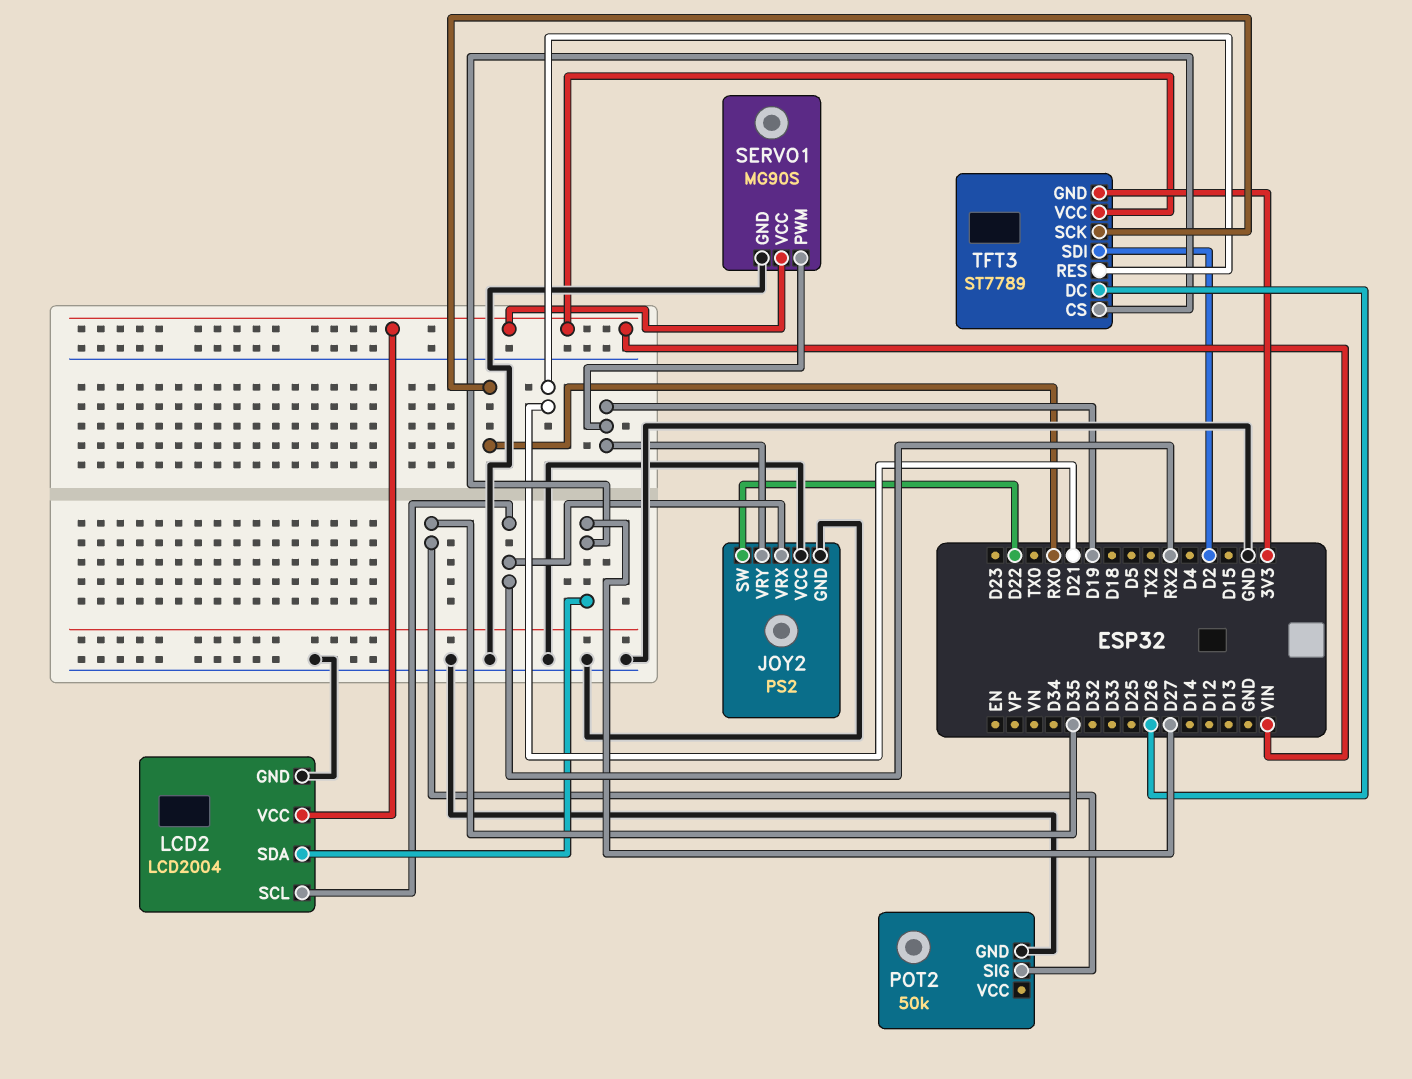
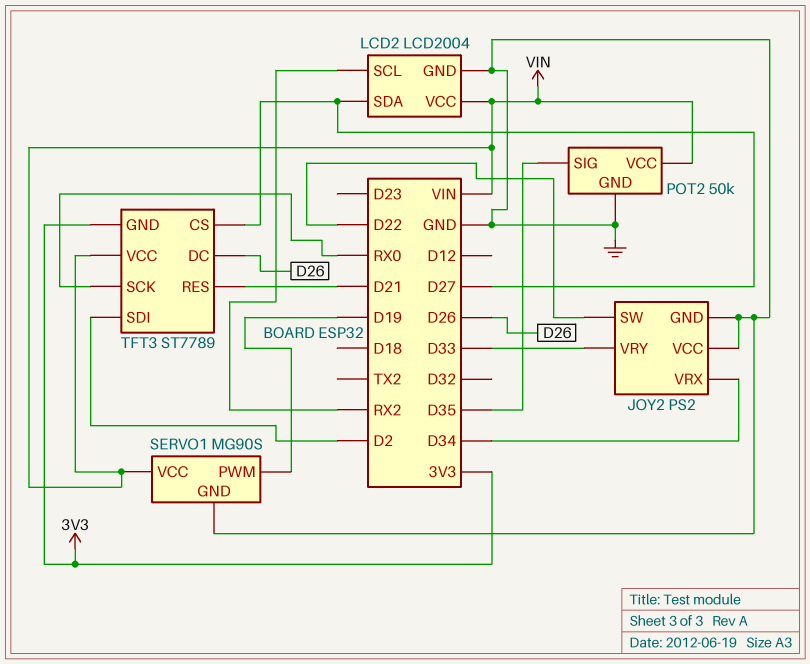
JOY2 pin VRX: RX2 -> D34
JOY2 pin VRY: D19 -> D33
POT2 pin VCC: none -> VIN

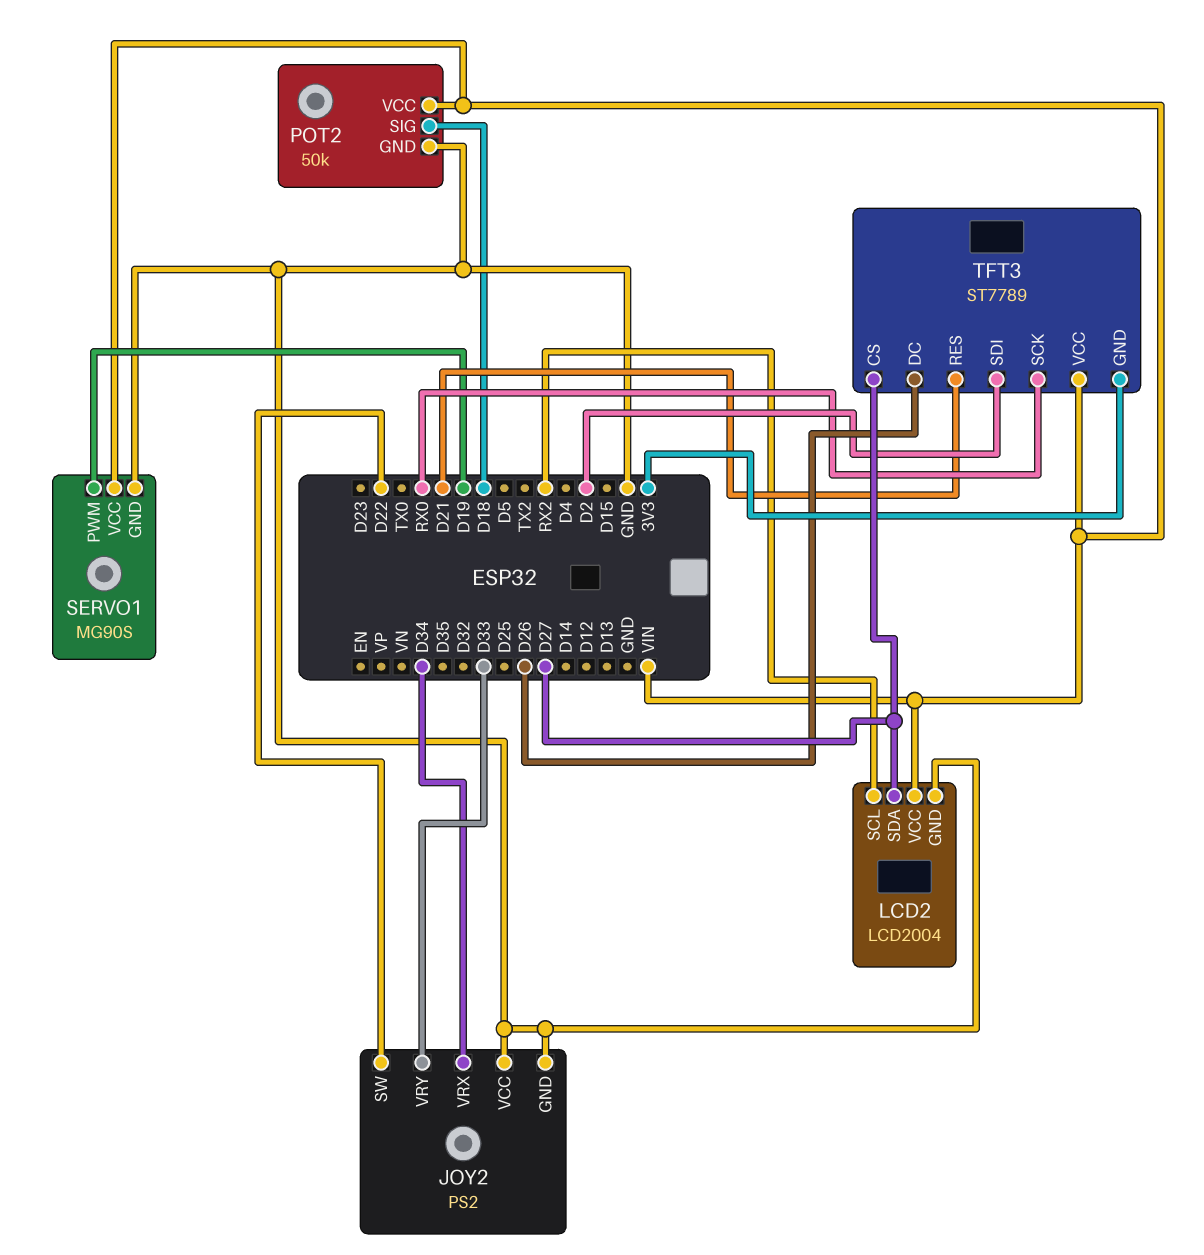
POT2 pin SIG: D35 -> D18

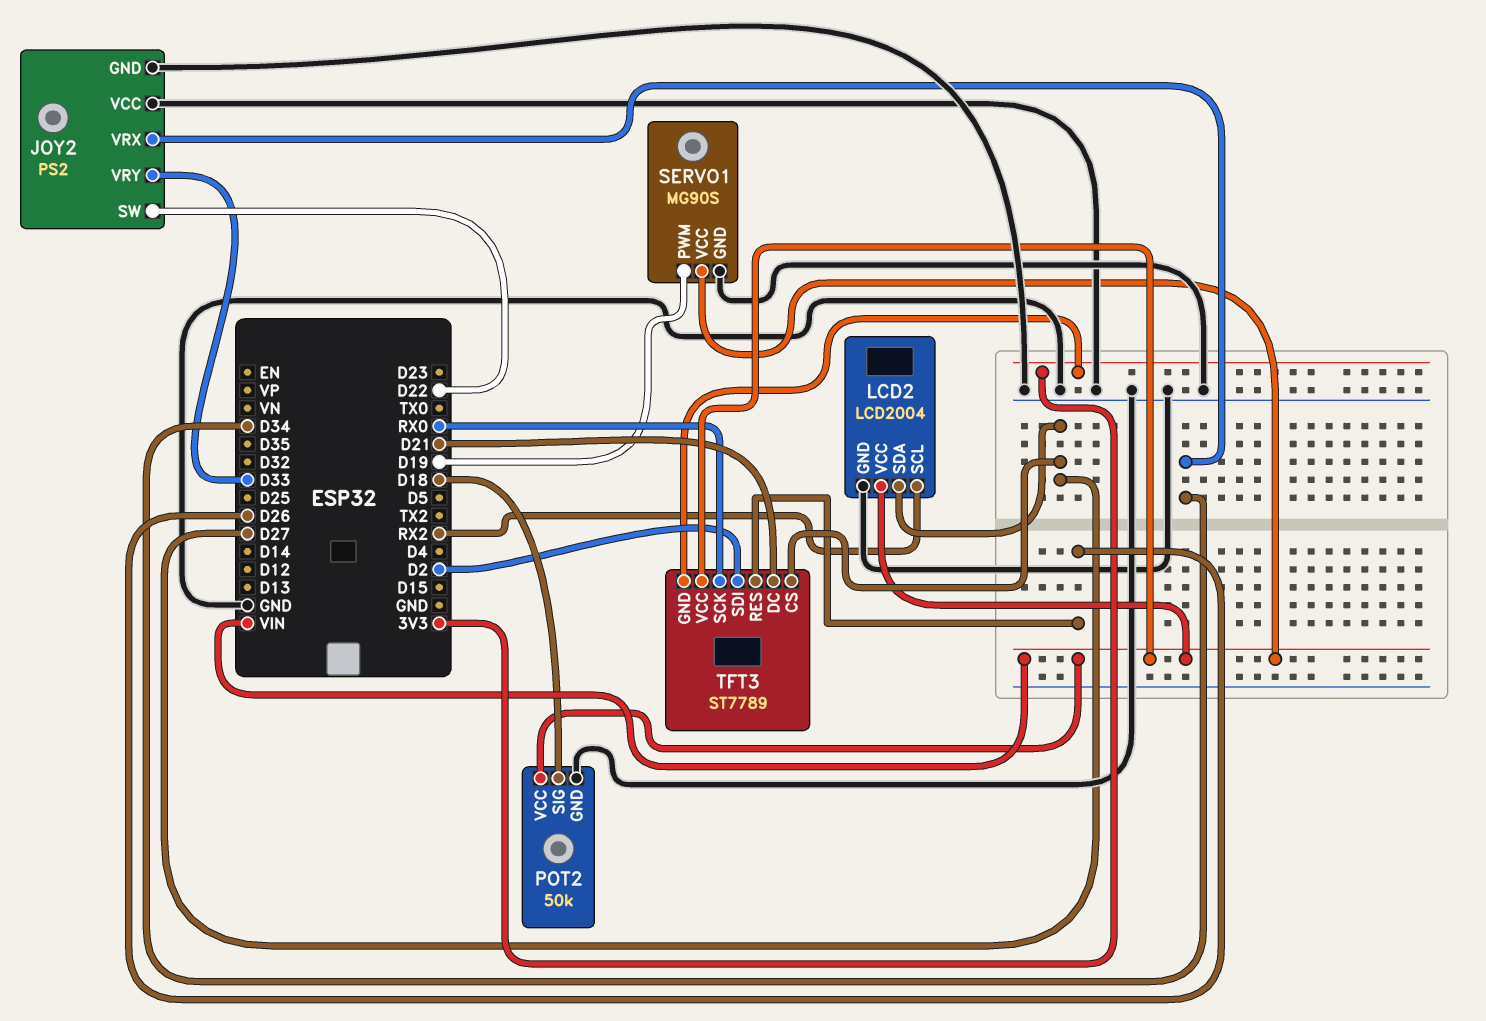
TFT3 pin DC: D26 -> D21
TFT3 pin RES: D21 -> D26

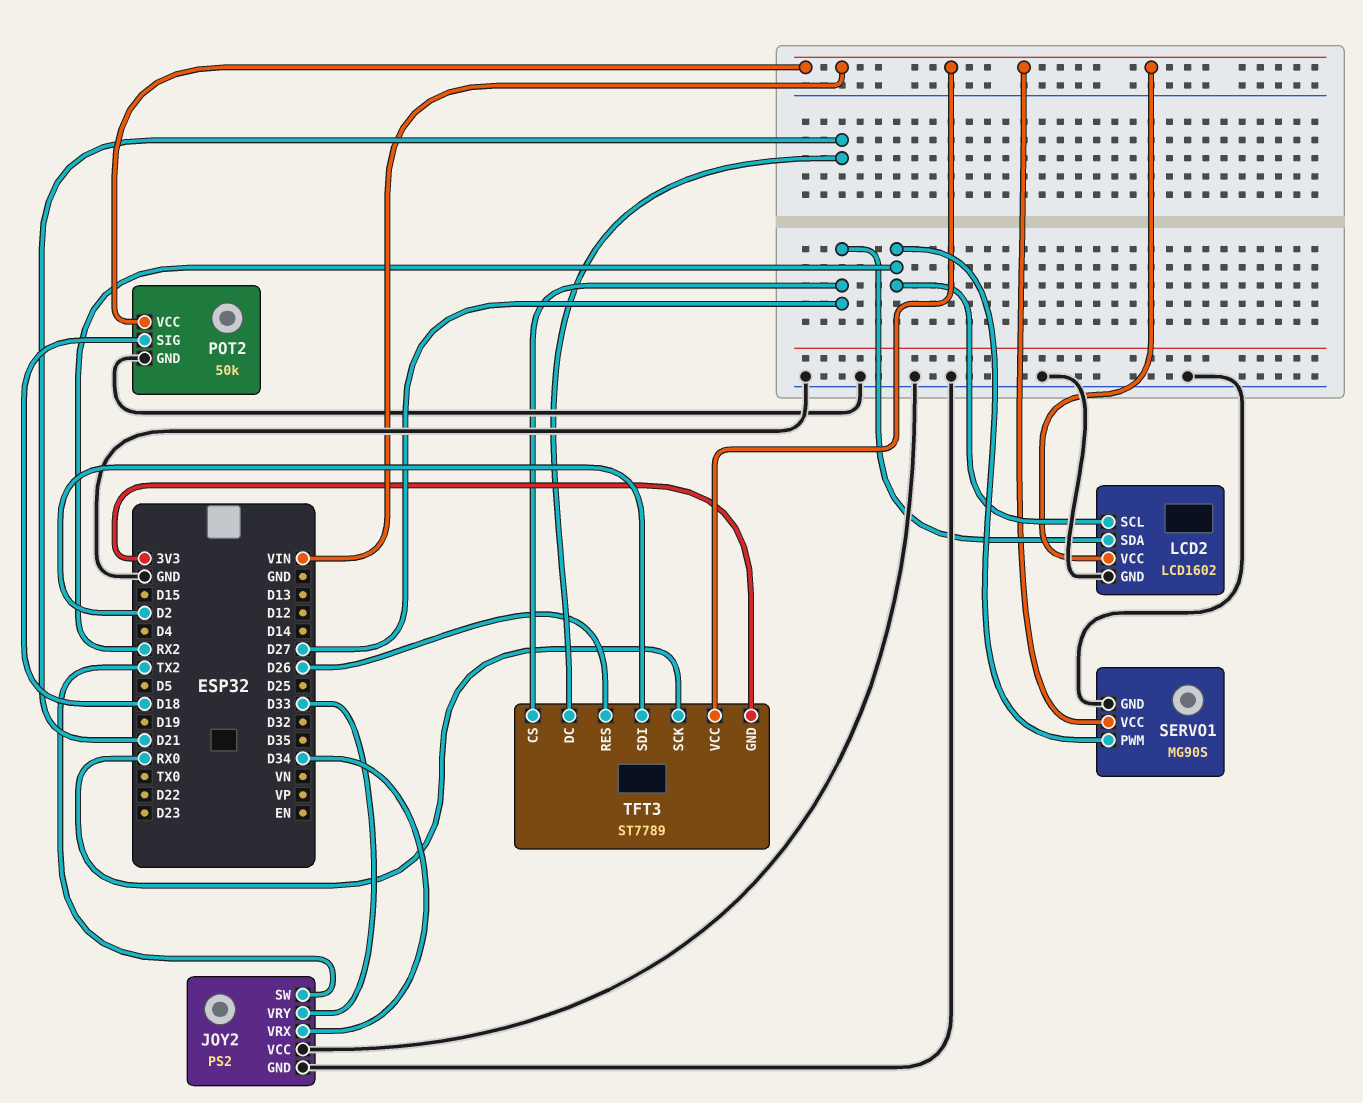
JOY2 pin SW: D22 -> TX2
LCD2: LCD2004 -> LCD1602
SERVO1 pin PWM: D19 -> RX2

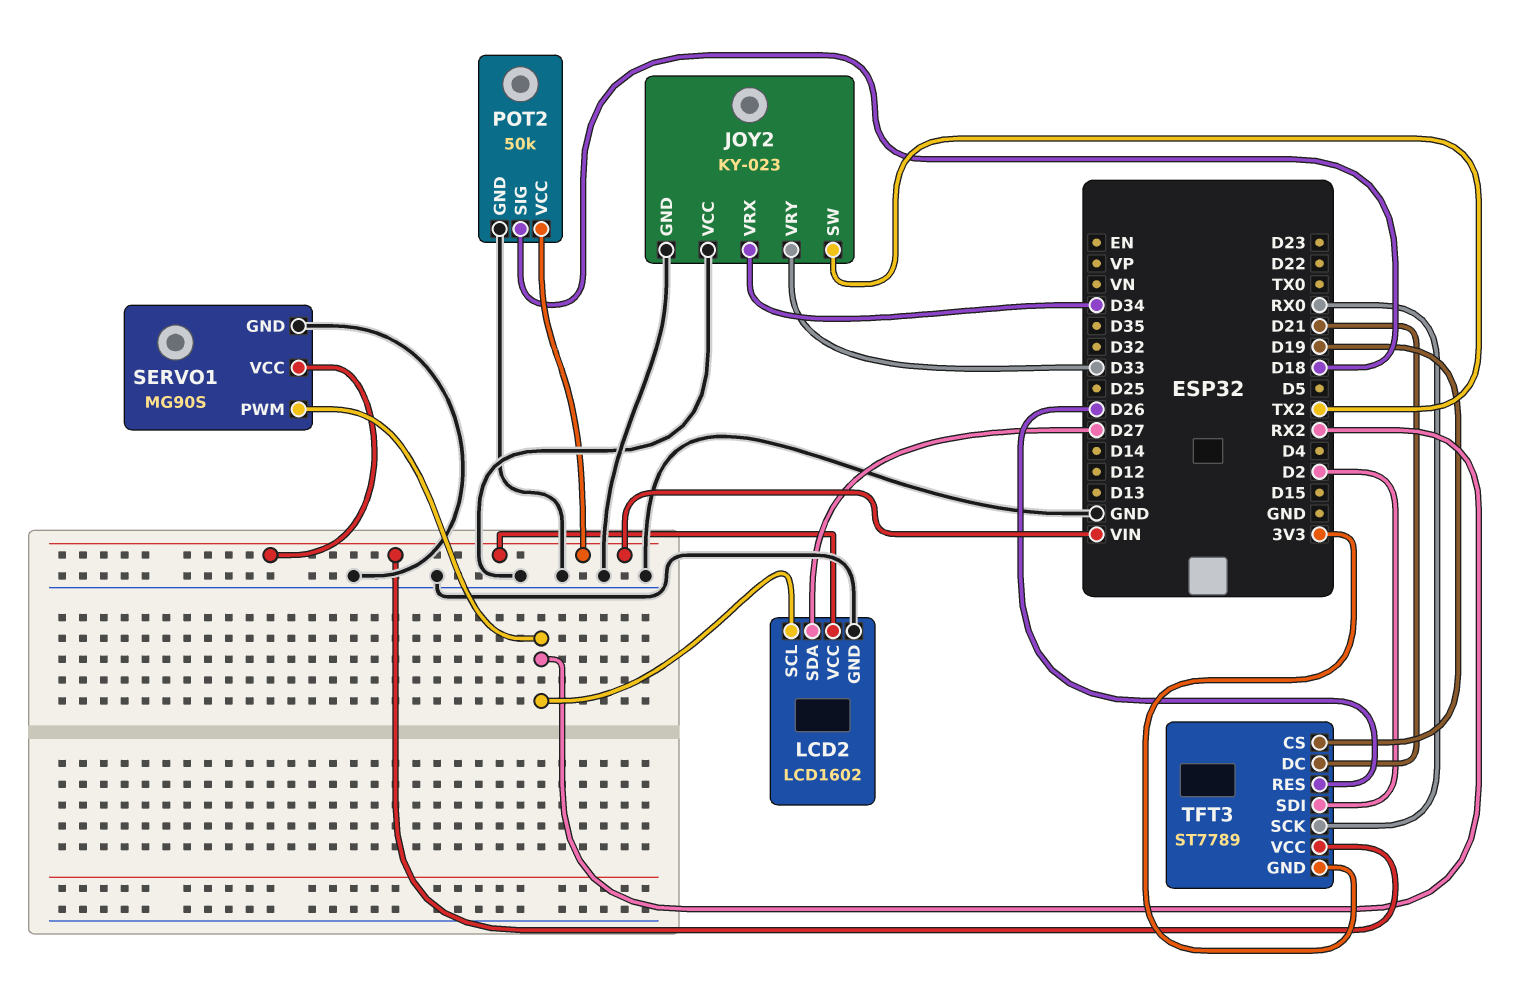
JOY2: PS2 -> KY-023
TFT3 pin CS: D27 -> D19

